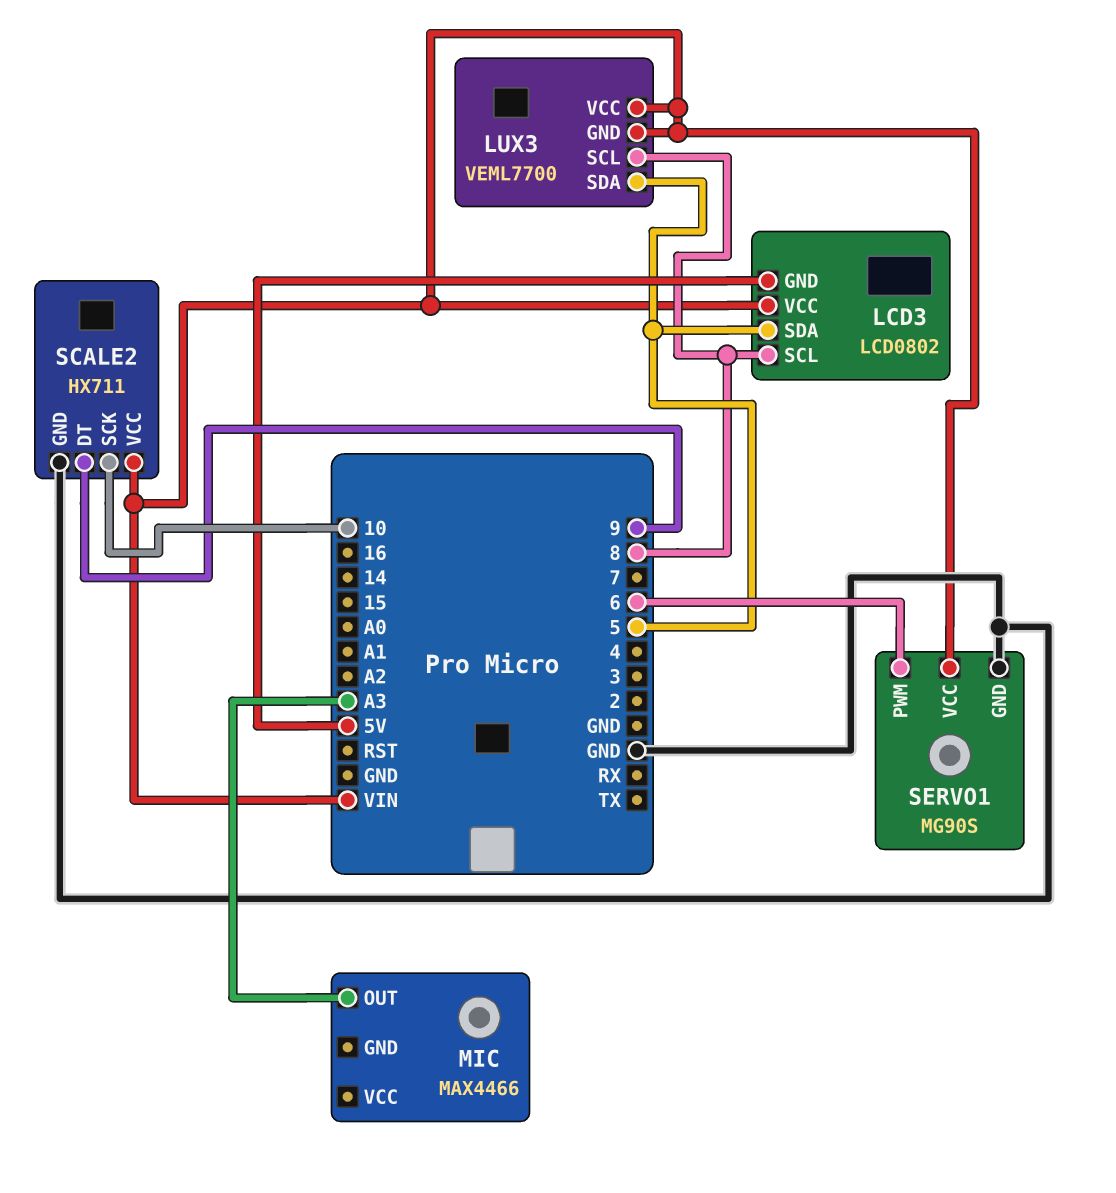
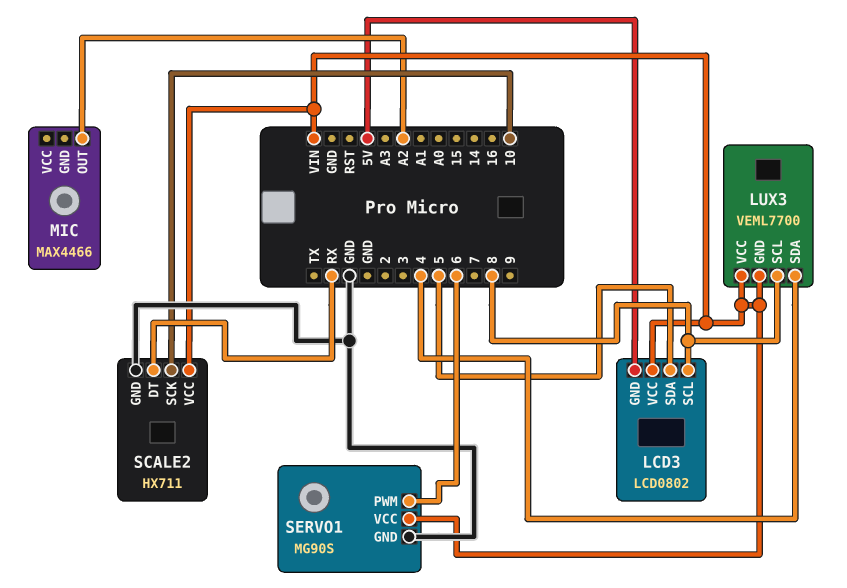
LUX3 pin SDA: 5 -> 4
MIC pin OUT: A3 -> A2
SCALE2 pin DT: 9 -> RX

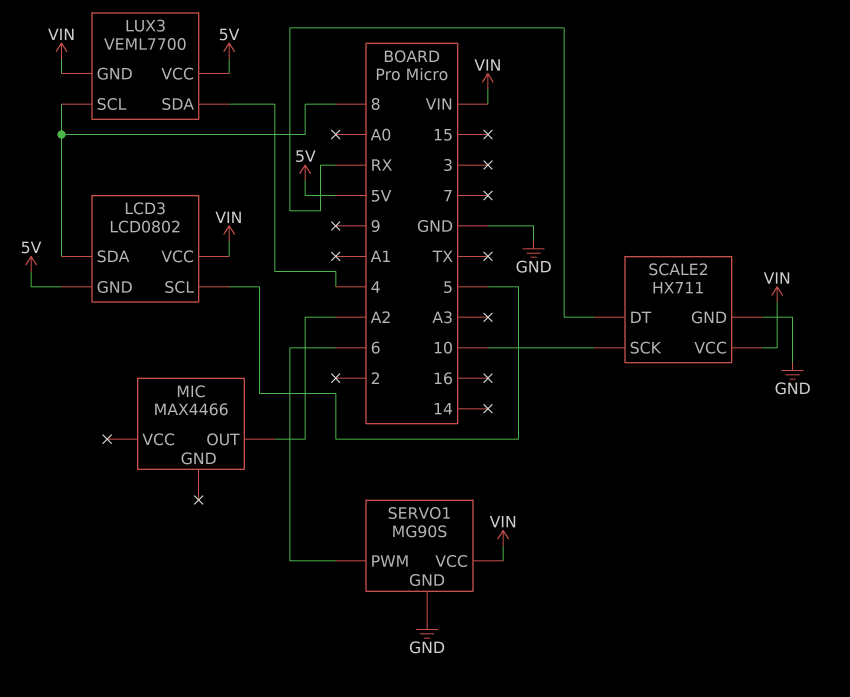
LCD3 pin SCL: 8 -> 5
LCD3 pin SDA: 5 -> 8
LUX3 pin VCC: VIN -> 5V

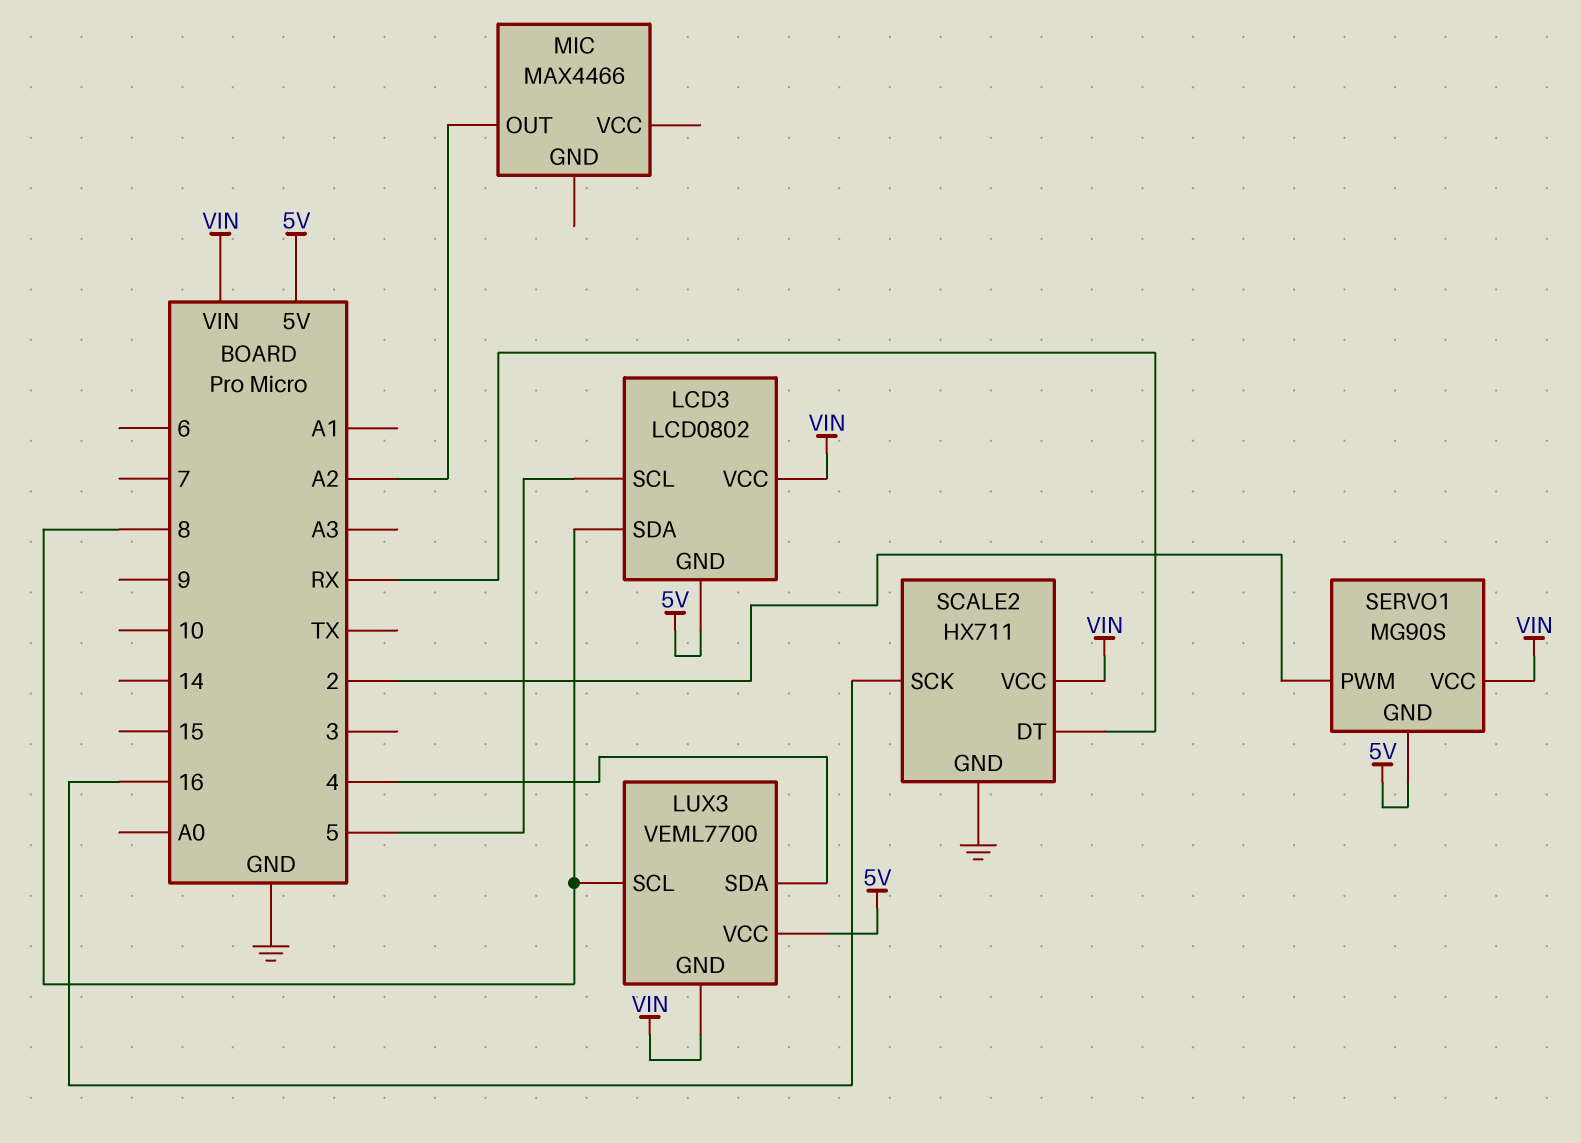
SCALE2 pin SCK: 10 -> 16
SERVO1 pin GND: GND -> 5V
SERVO1 pin PWM: 6 -> 2

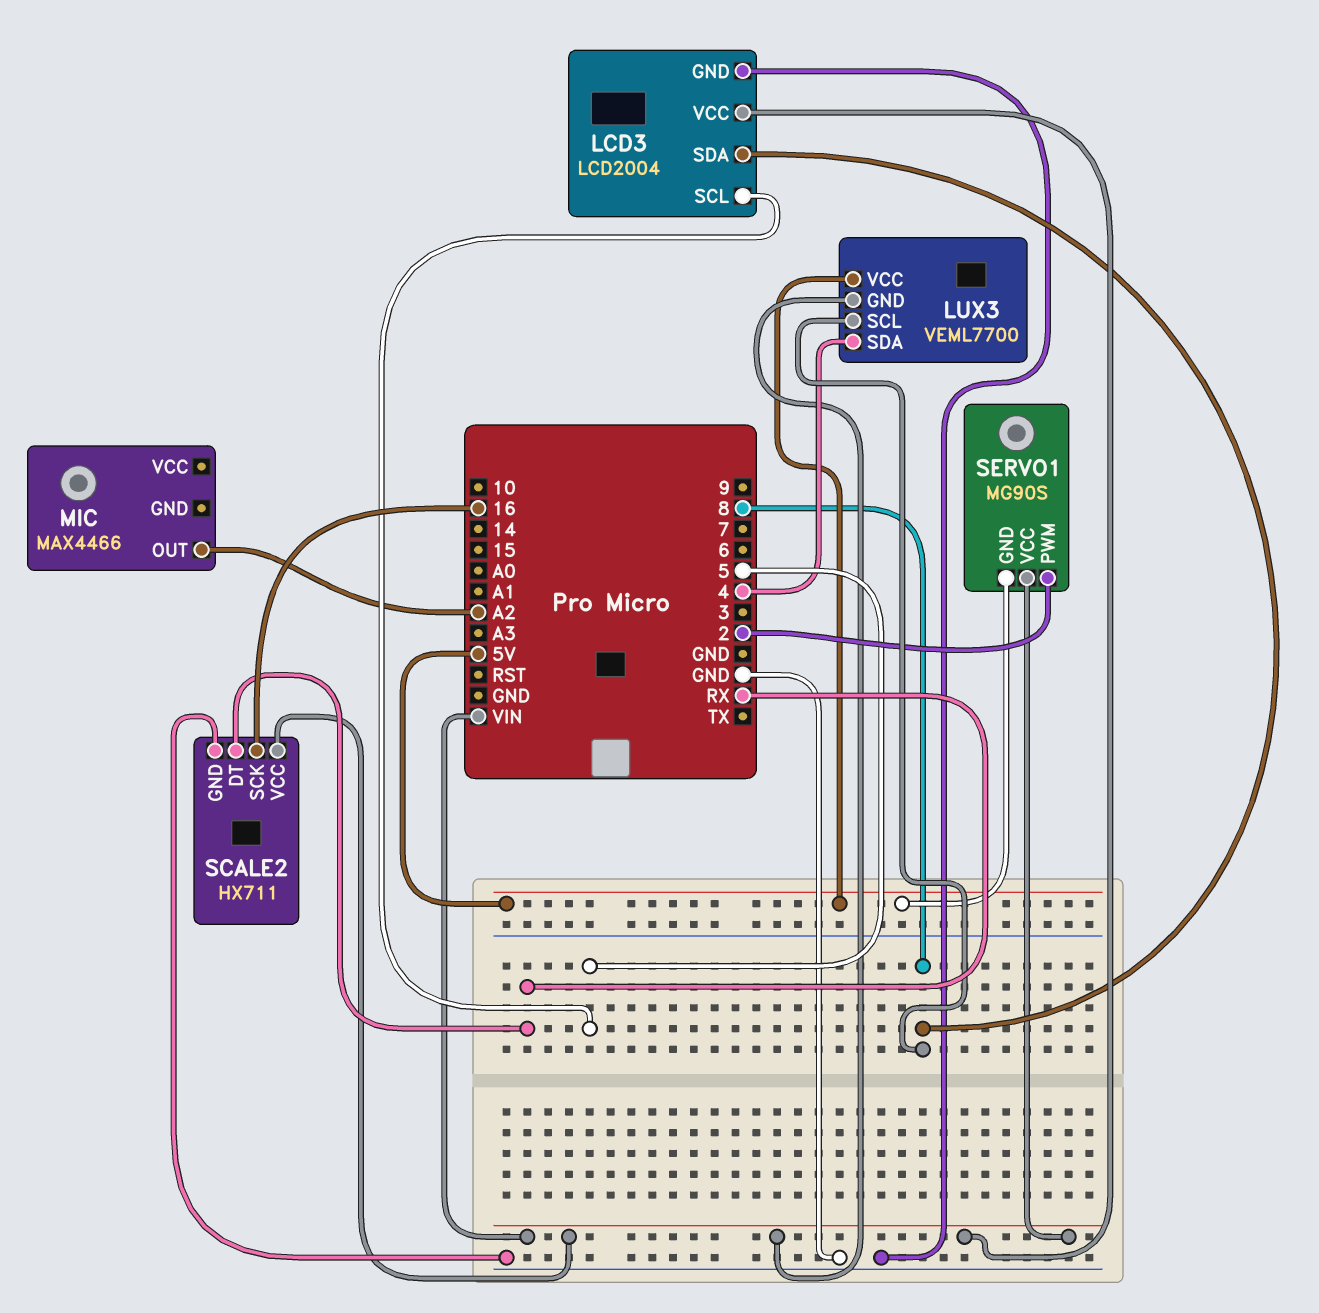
LCD3: LCD0802 -> LCD2004
LCD3 pin GND: 5V -> GND

